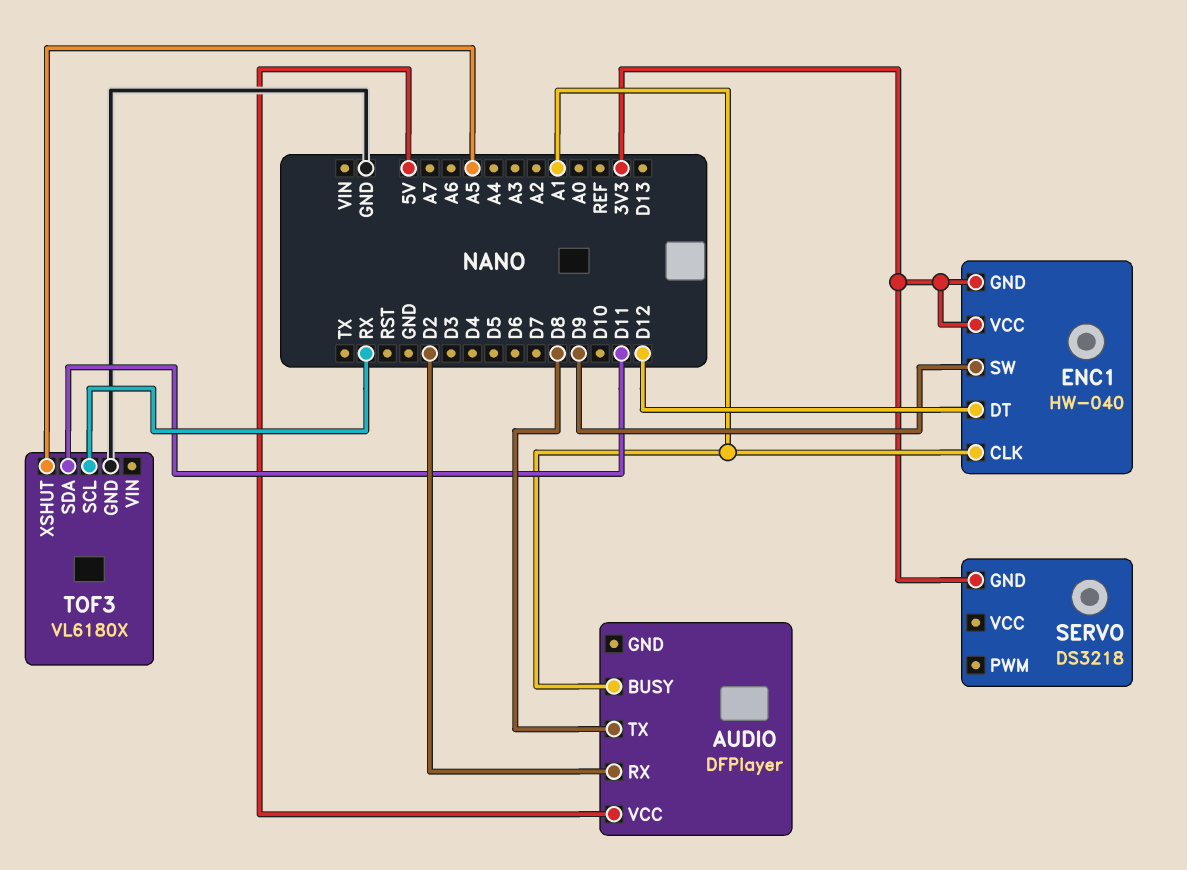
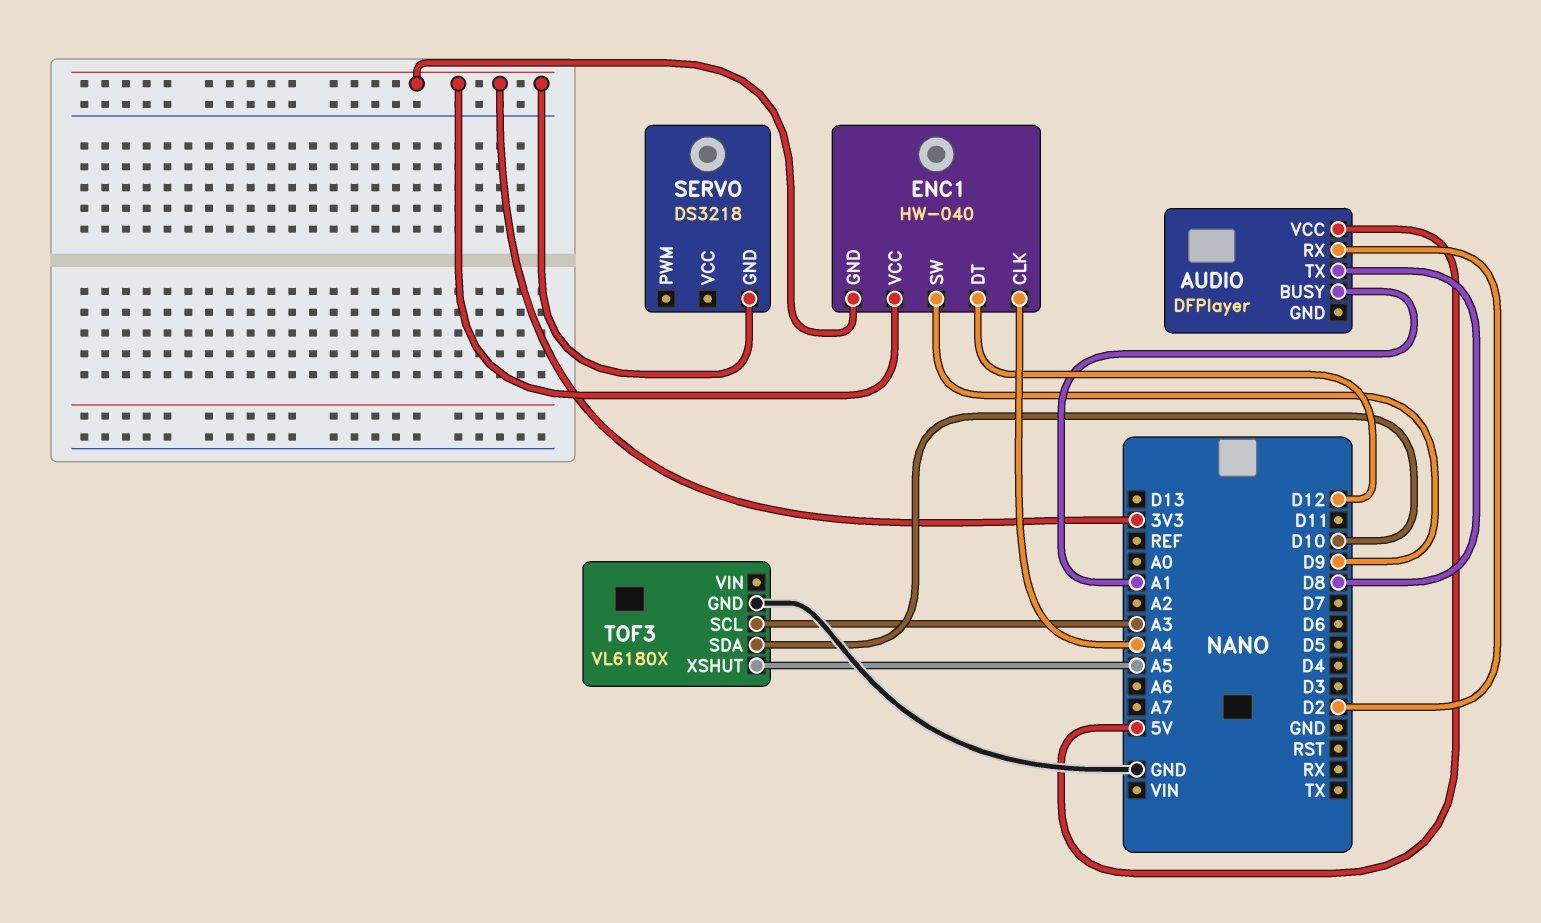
ENC1 pin CLK: A1 -> A4
TOF3 pin SCL: RX -> A3
TOF3 pin SDA: D11 -> D10

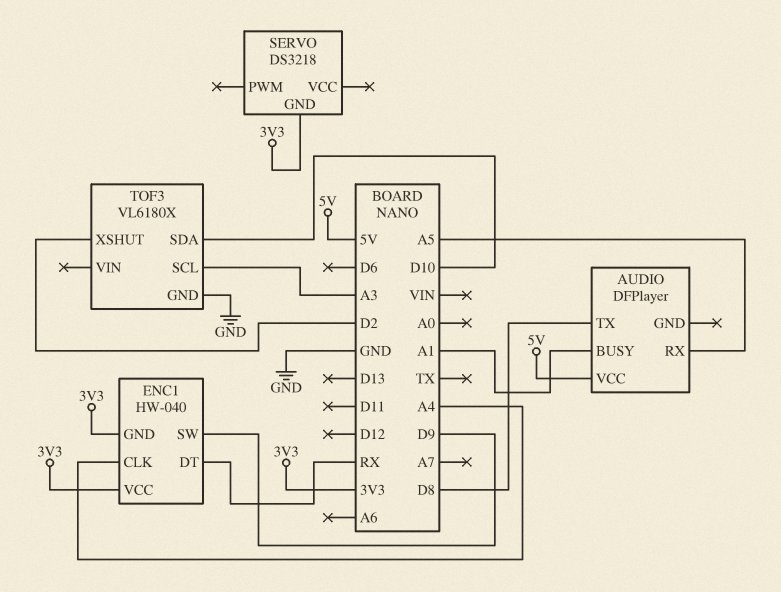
AUDIO pin RX: D2 -> A5
ENC1 pin DT: D12 -> RX
TOF3 pin XSHUT: A5 -> D2

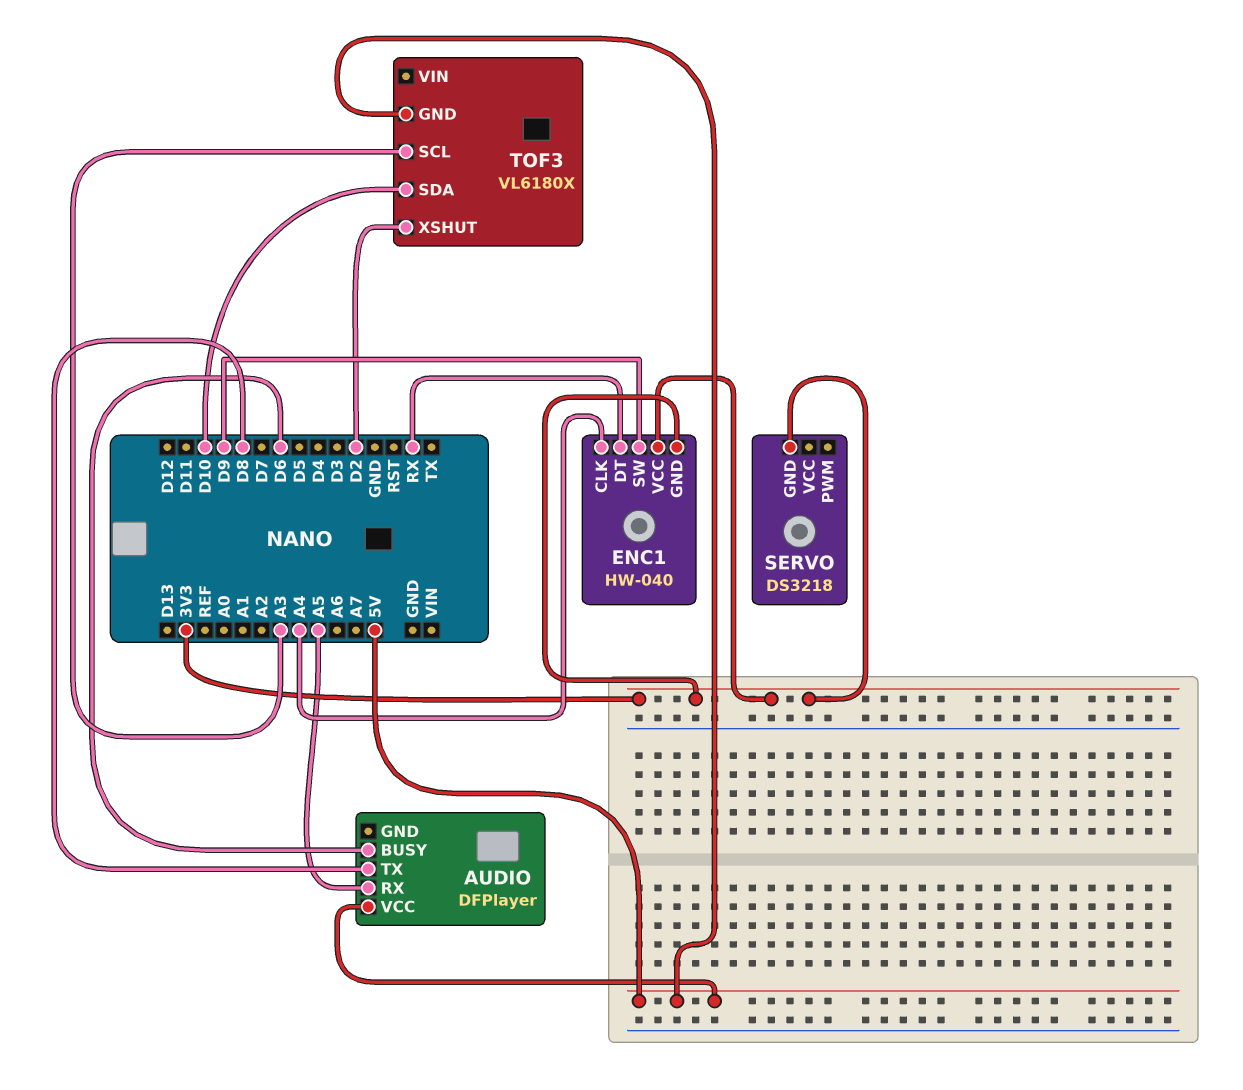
AUDIO pin BUSY: A1 -> D6
TOF3 pin GND: GND -> 5V

